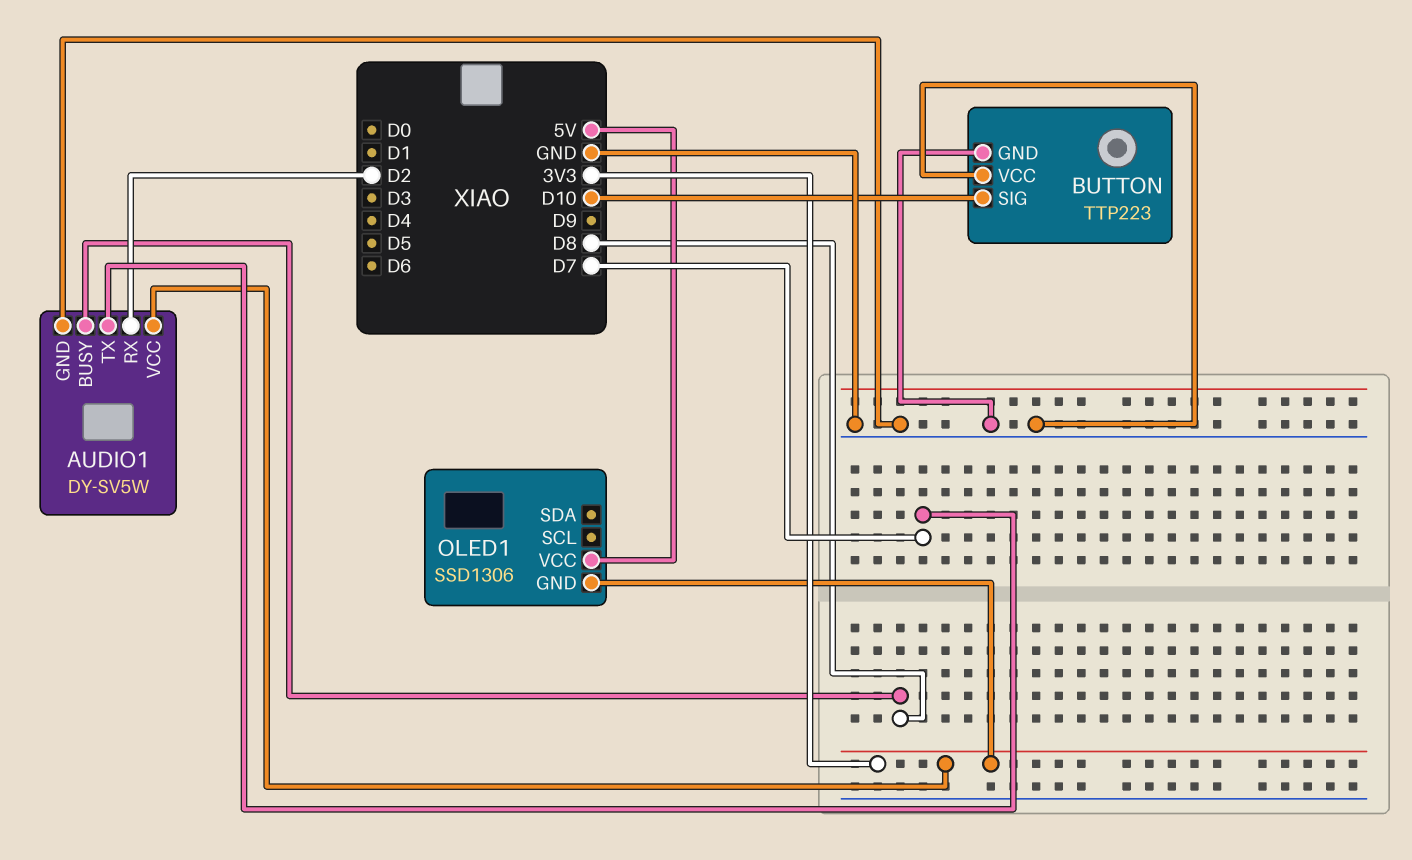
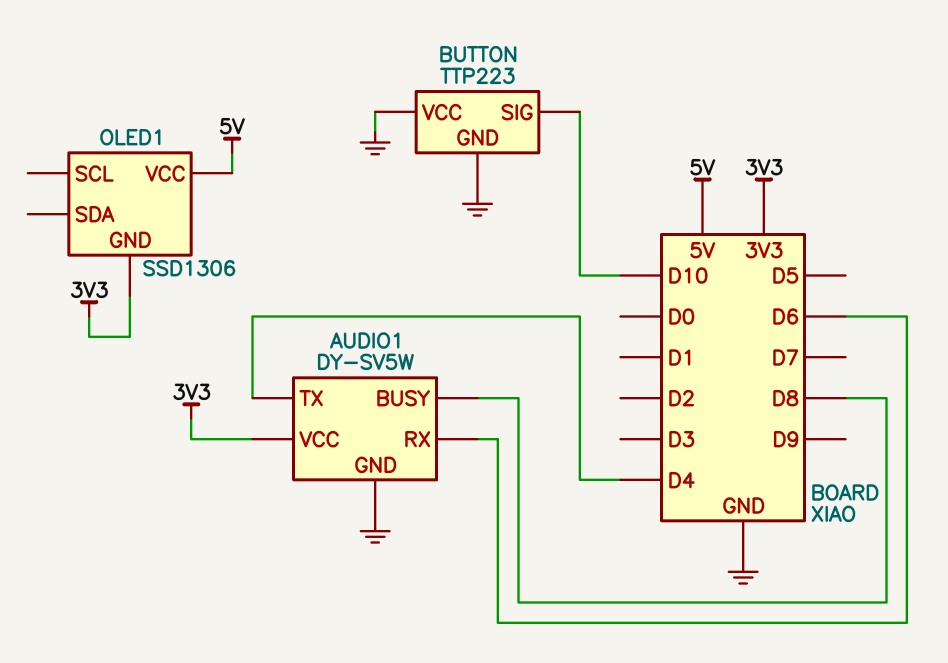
AUDIO1 pin RX: D2 -> D6
AUDIO1 pin TX: D7 -> D4

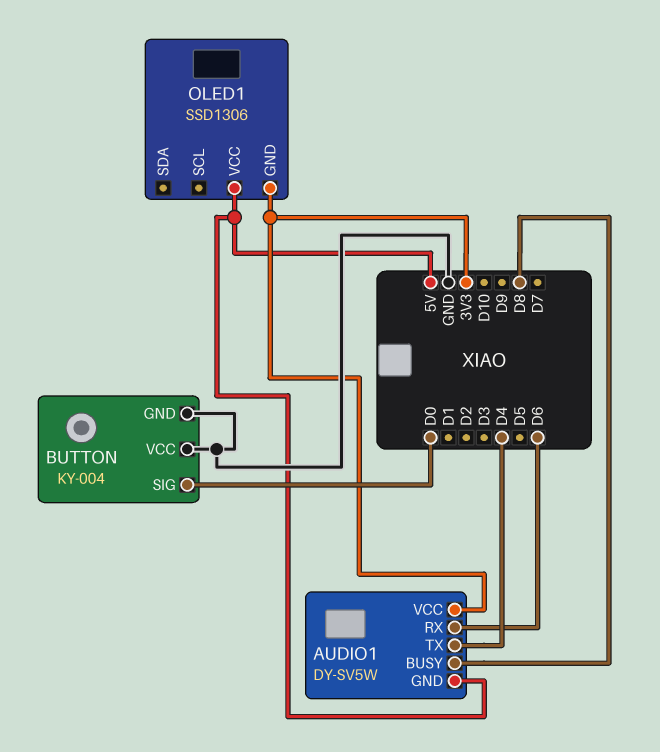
AUDIO1 pin GND: GND -> 5V
BUTTON: TTP223 -> KY-004
BUTTON pin SIG: D10 -> D0

